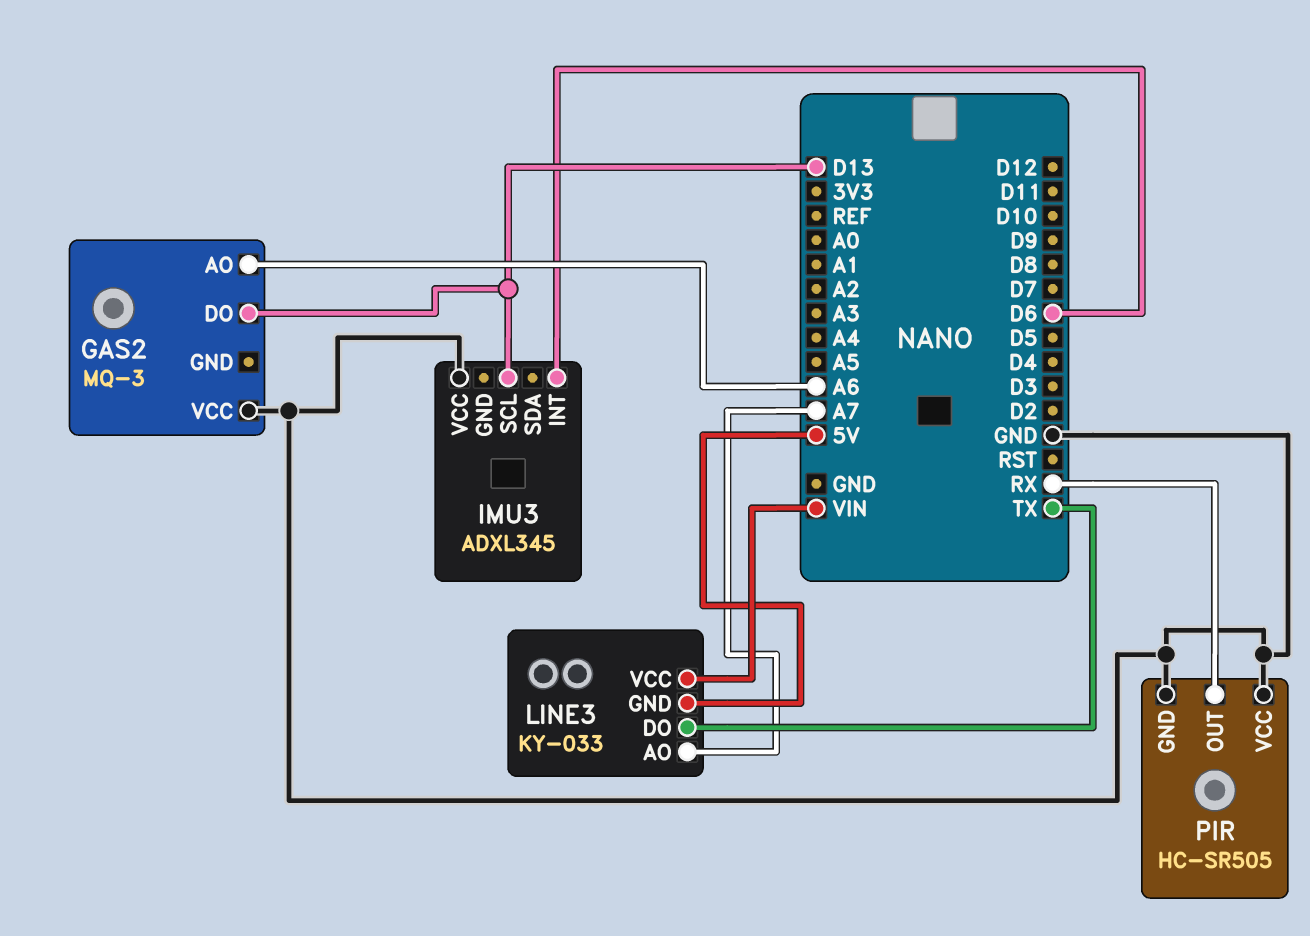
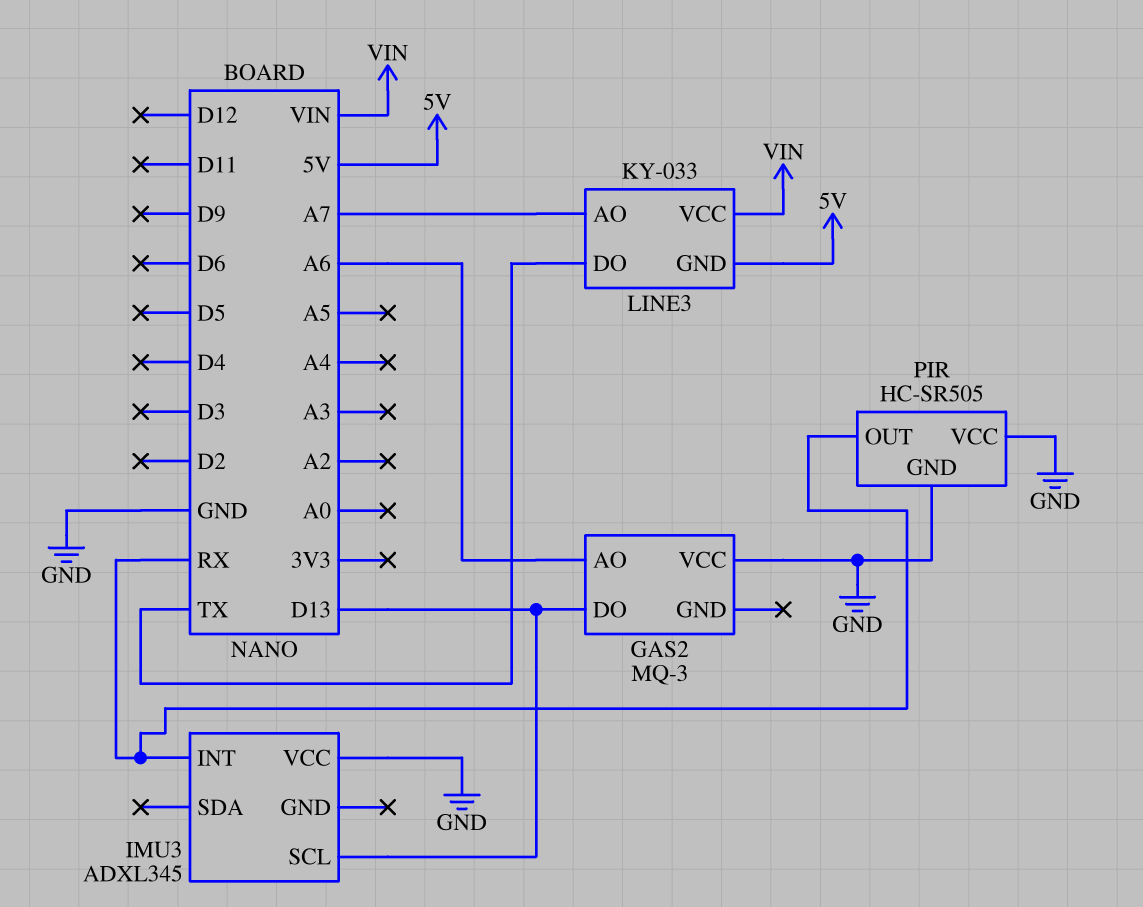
IMU3 pin INT: D6 -> RX

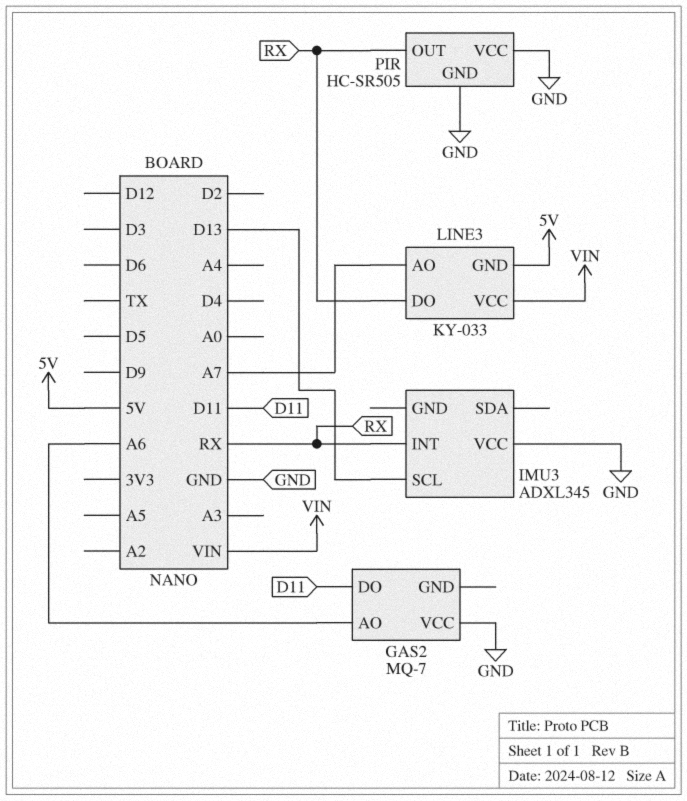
GAS2: MQ-3 -> MQ-7
GAS2 pin DO: D13 -> D11
LINE3 pin DO: TX -> RX

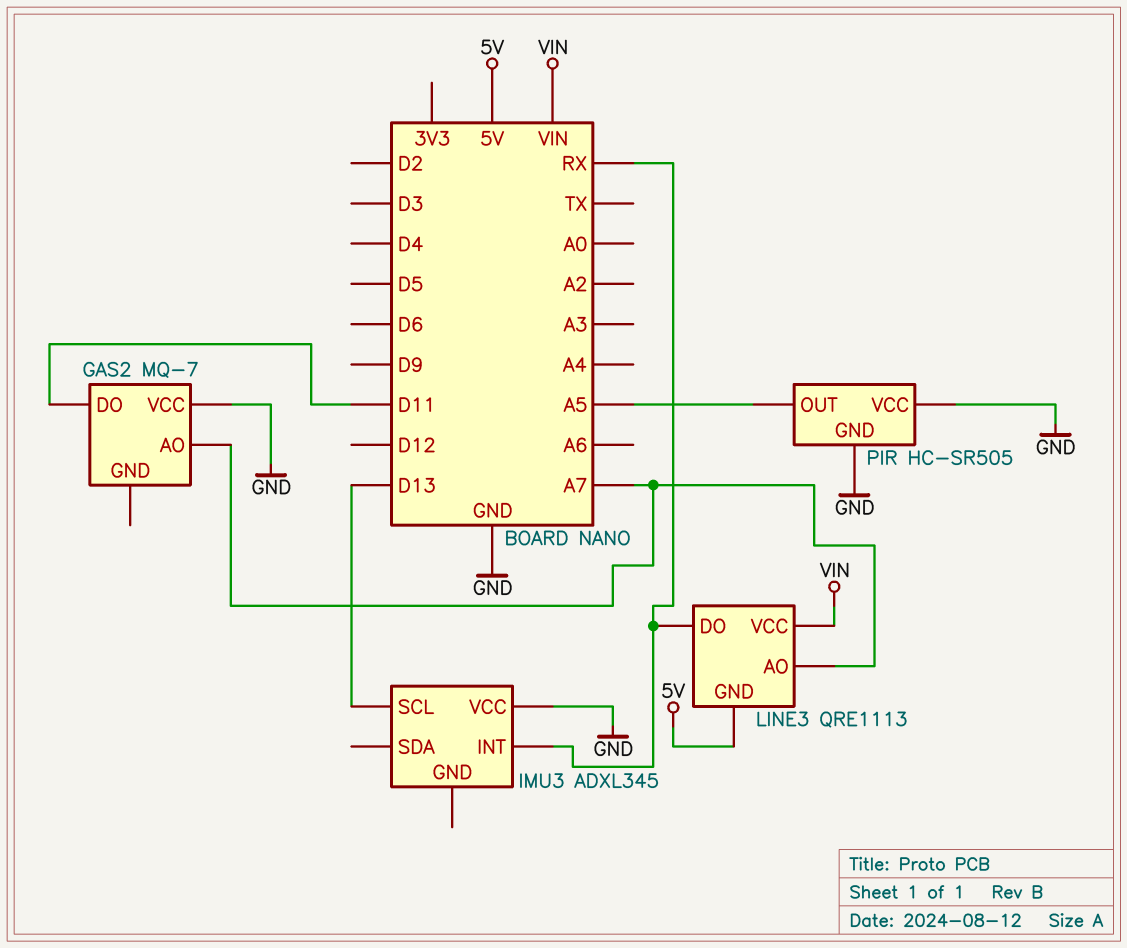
GAS2 pin AO: A6 -> A7
LINE3: KY-033 -> QRE1113
PIR pin OUT: RX -> A5

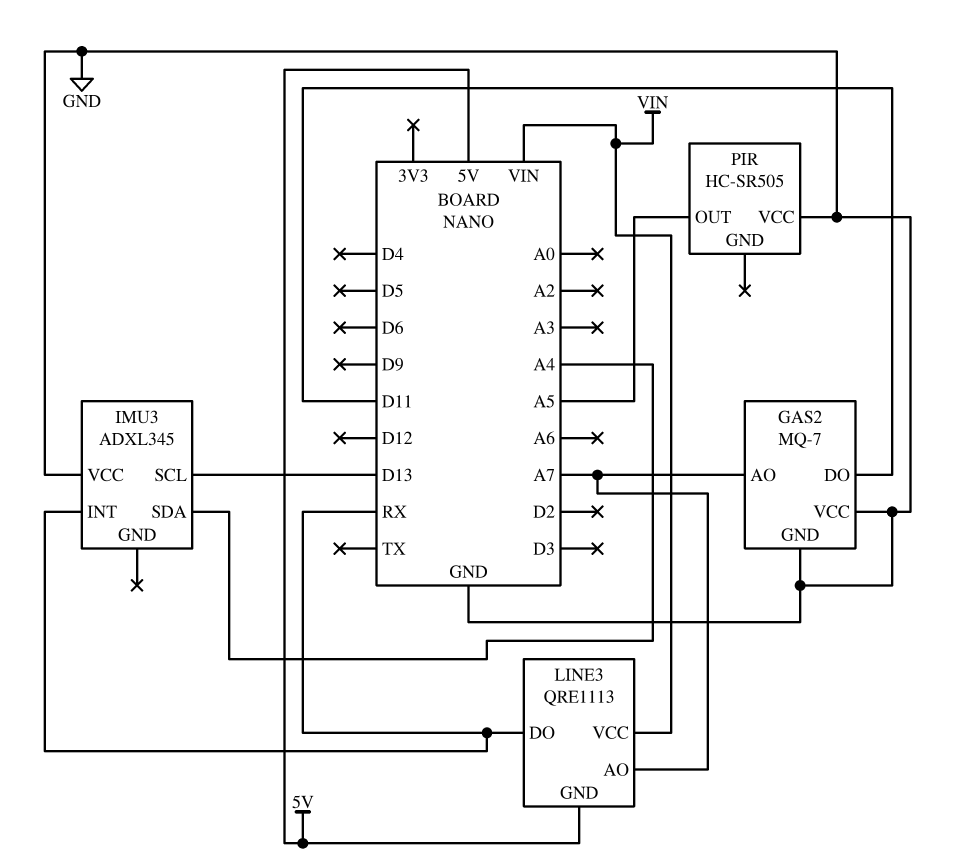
GAS2 pin GND: none -> GND
IMU3 pin SDA: none -> A4
PIR pin GND: GND -> none

